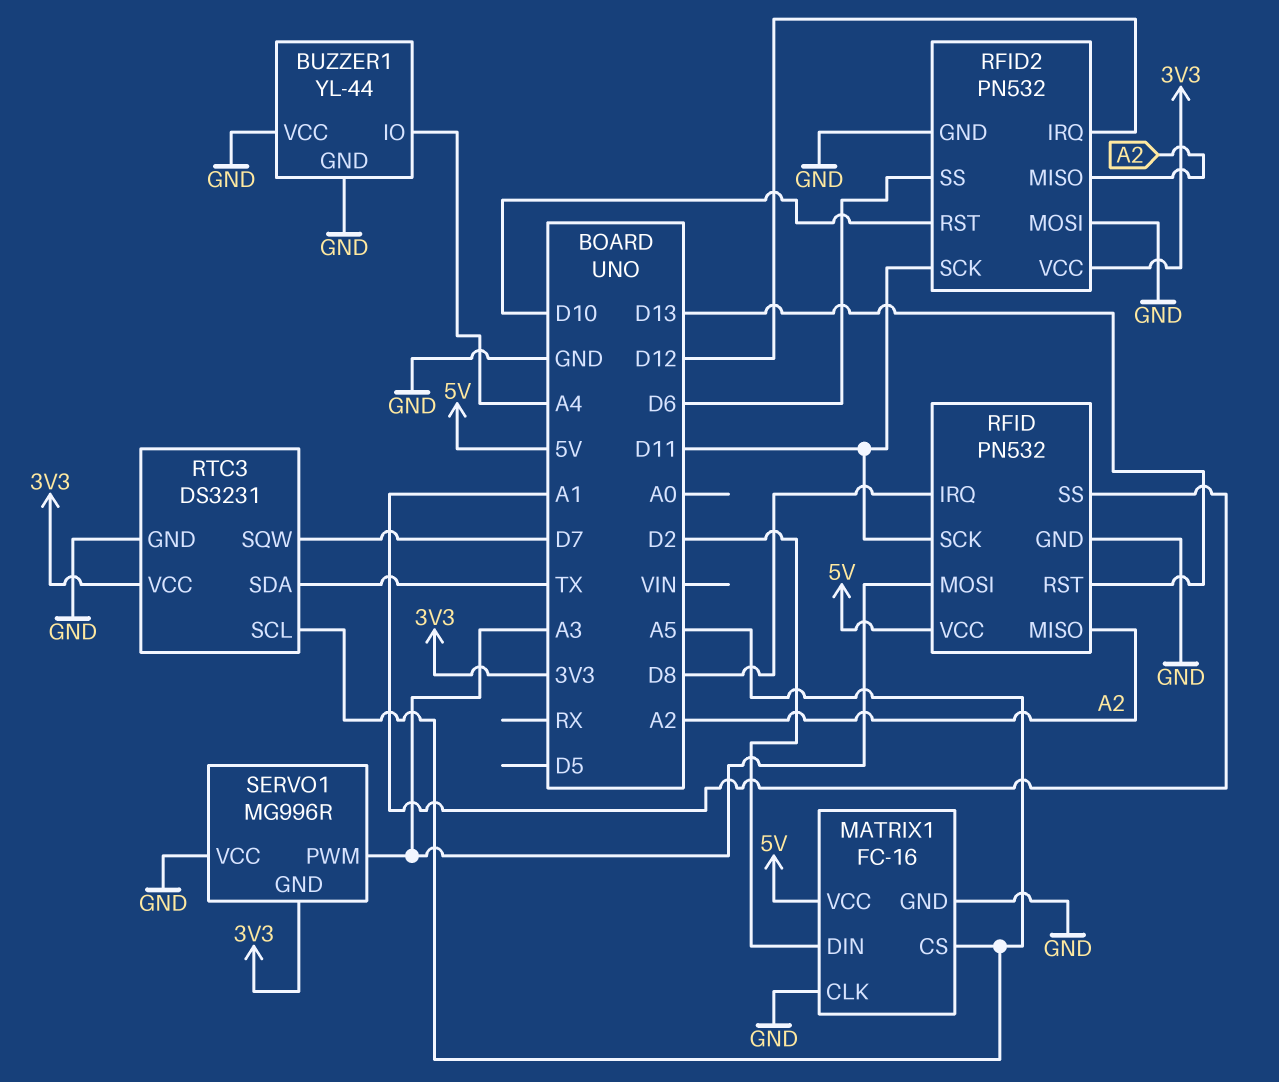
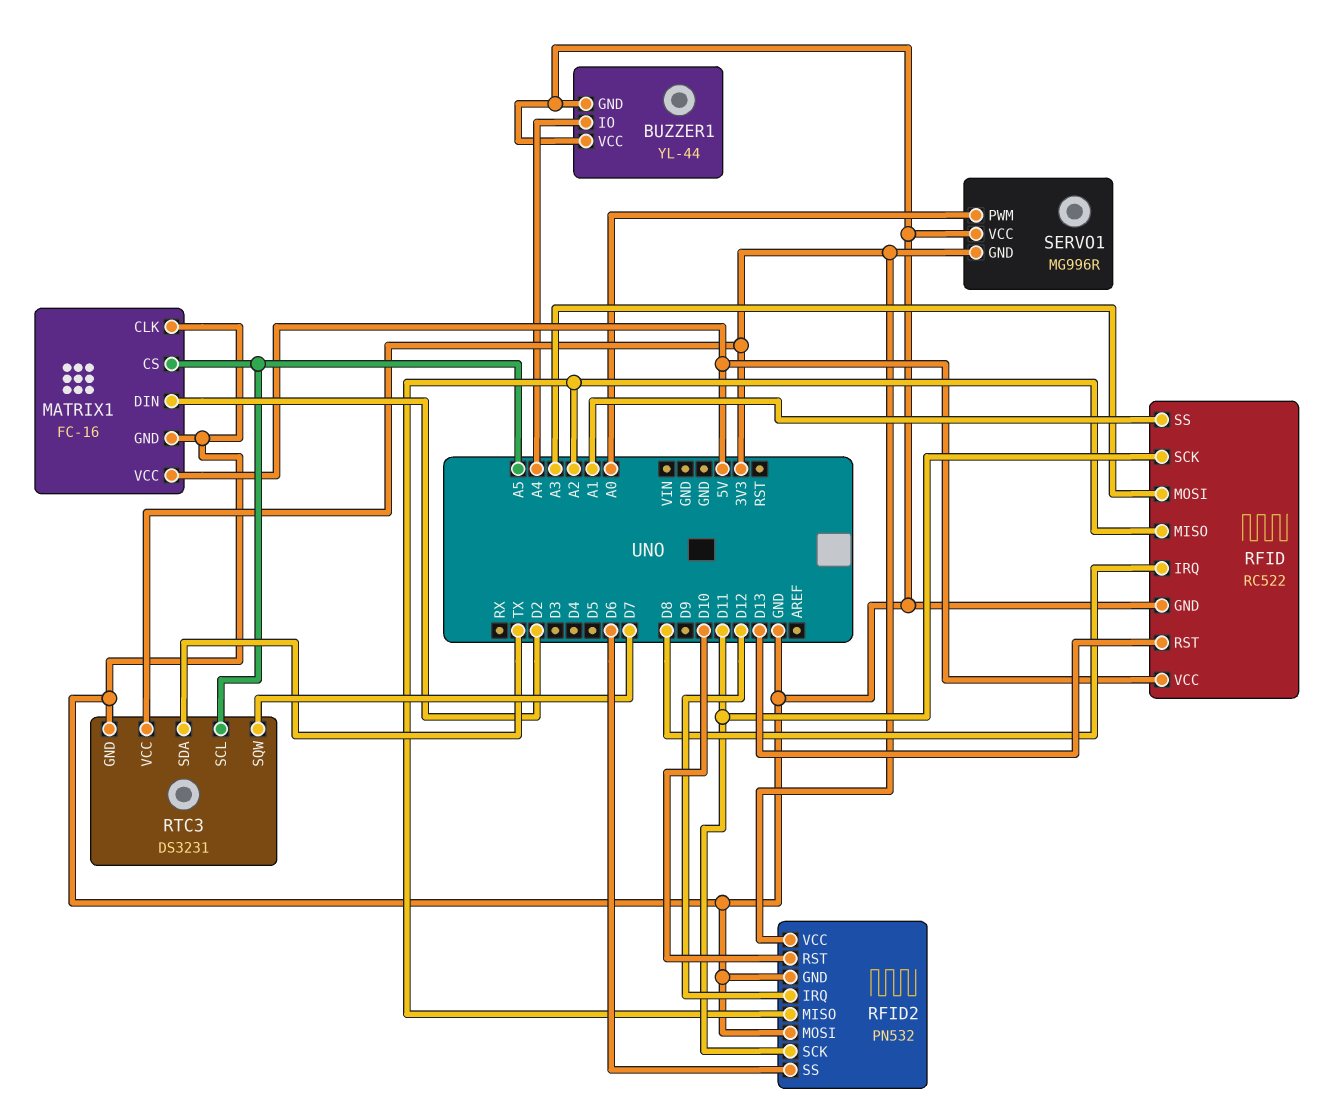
RFID: PN532 -> RC522
SERVO1 pin PWM: A3 -> A0

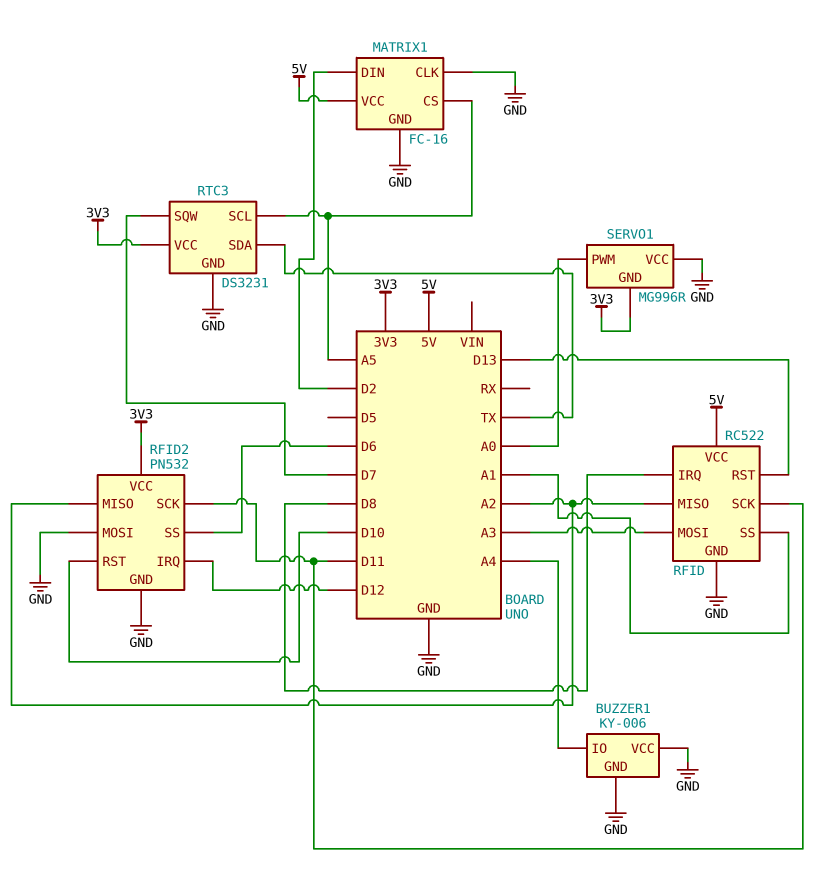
BUZZER1: YL-44 -> KY-006

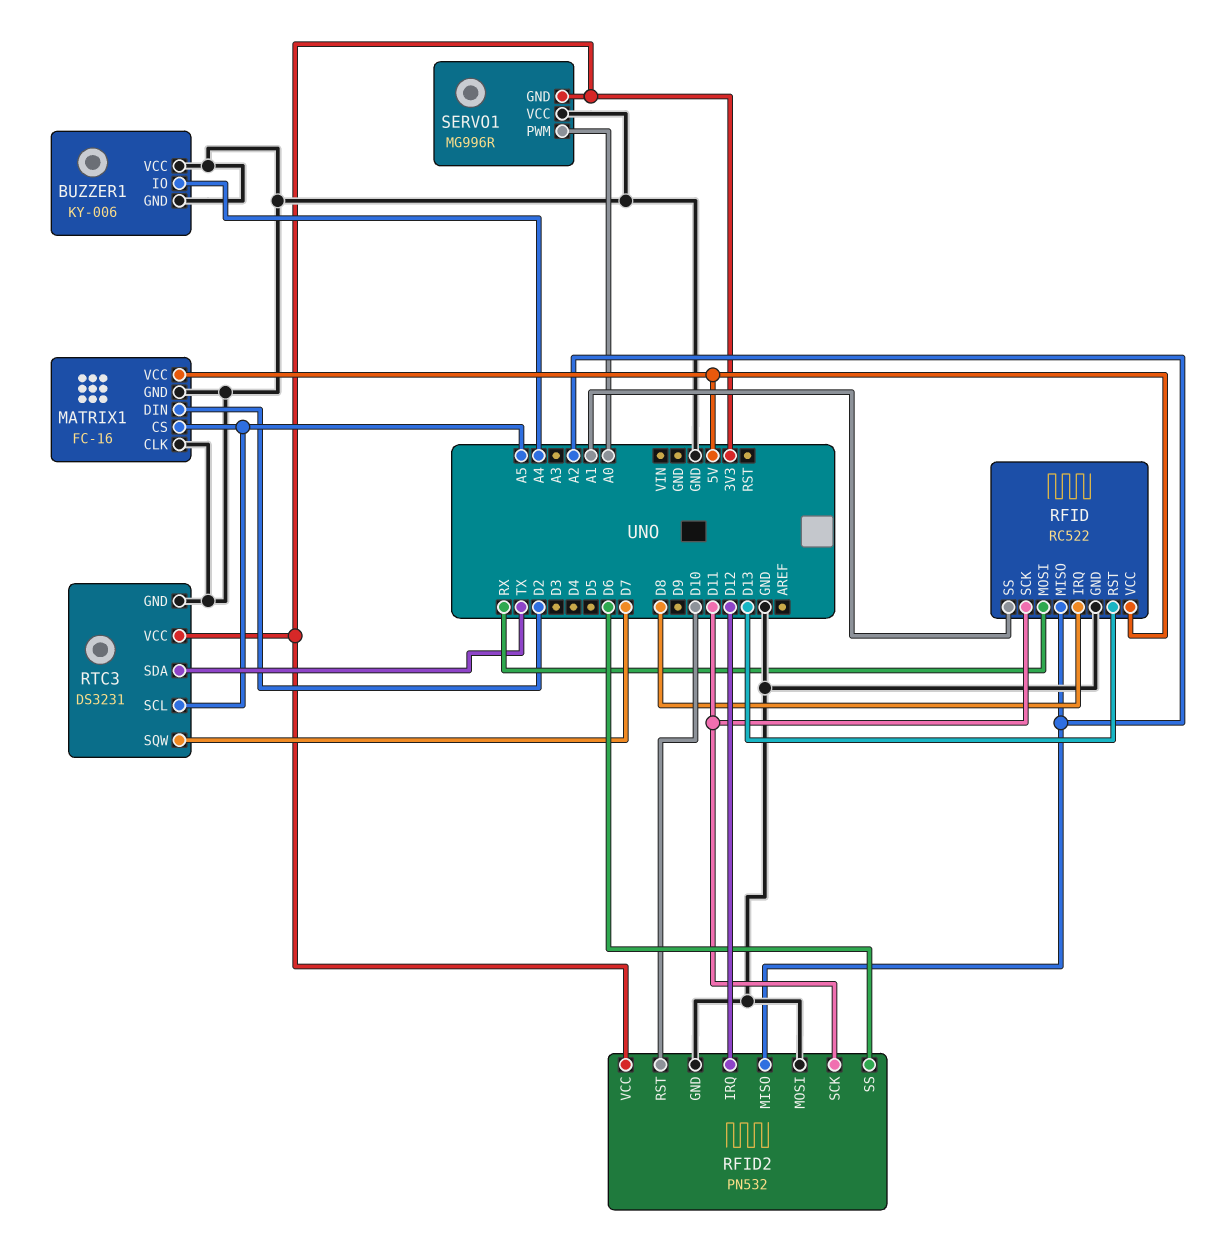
RFID pin MOSI: A3 -> RX

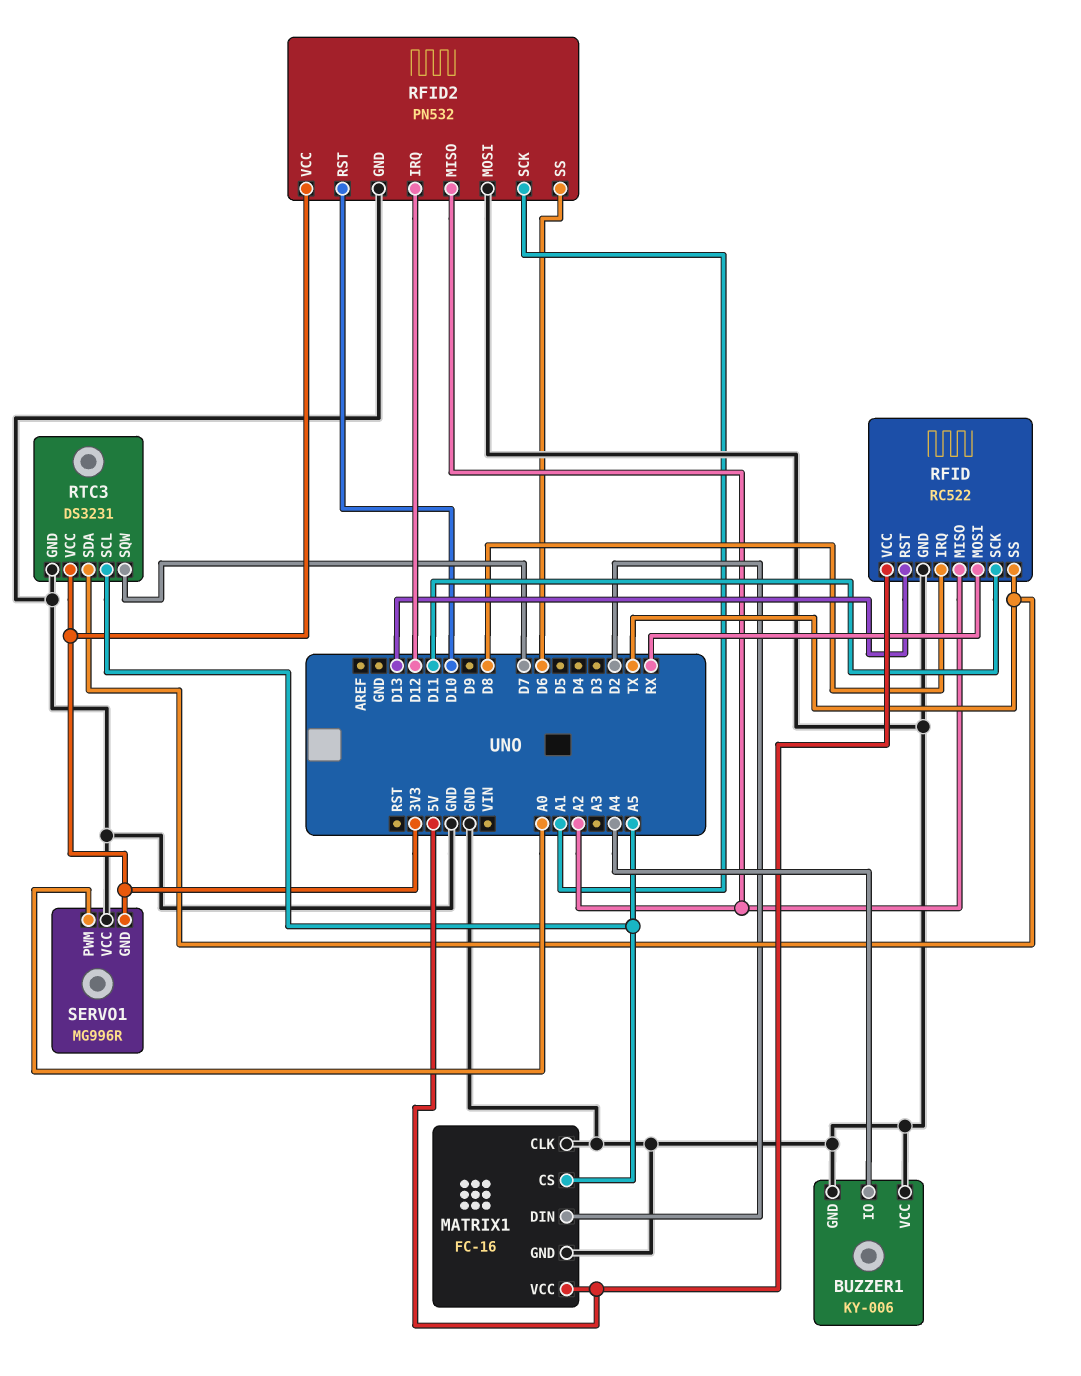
RFID pin SS: A1 -> TX
RFID2 pin SCK: D11 -> A1

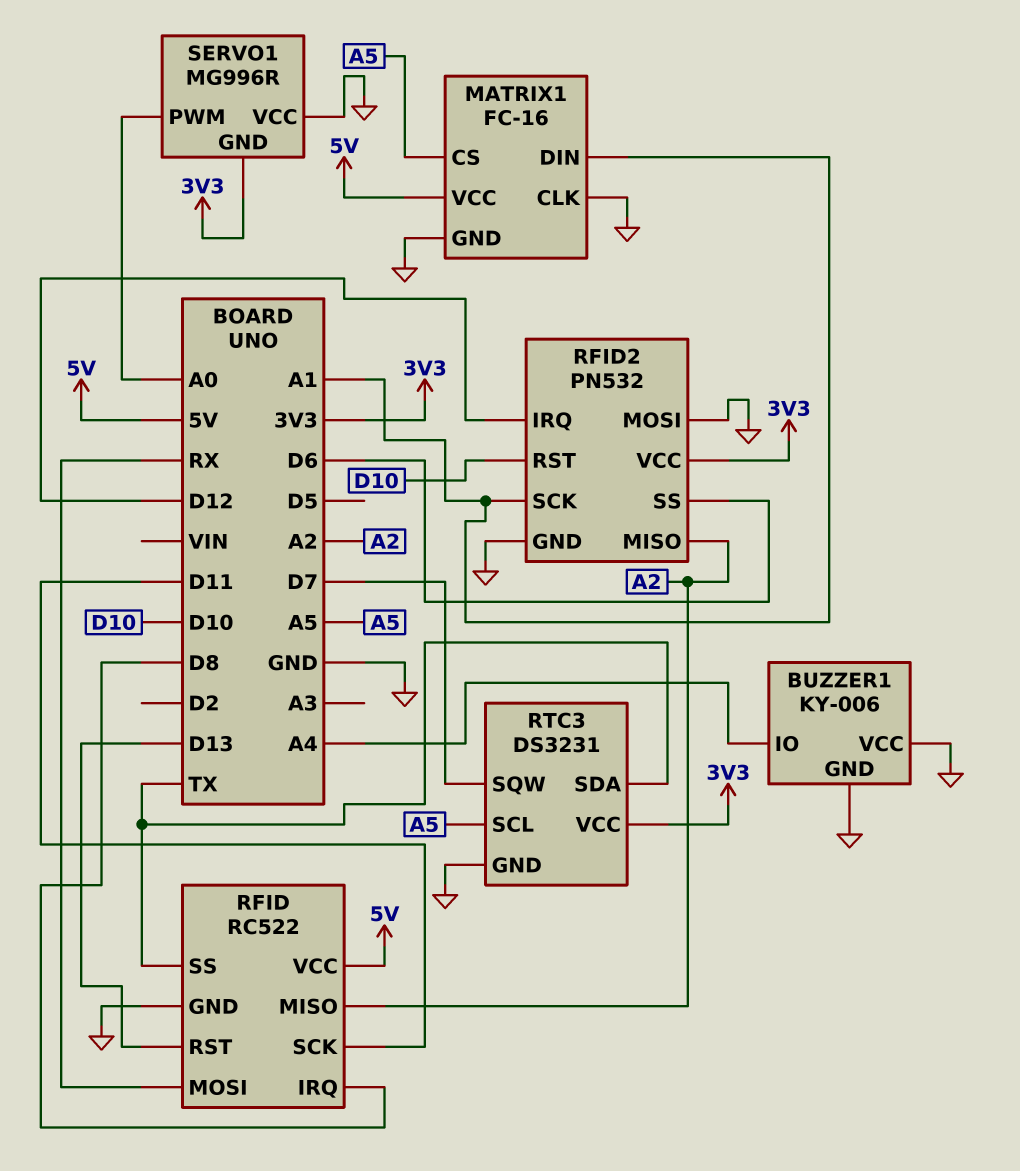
MATRIX1 pin DIN: D2 -> A1

